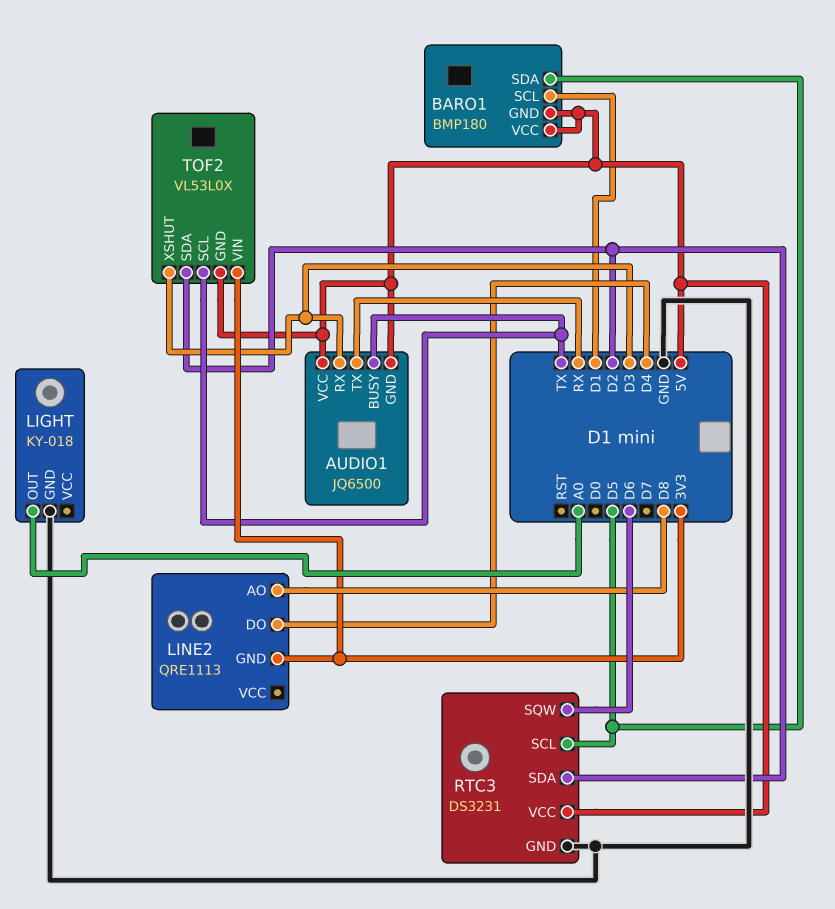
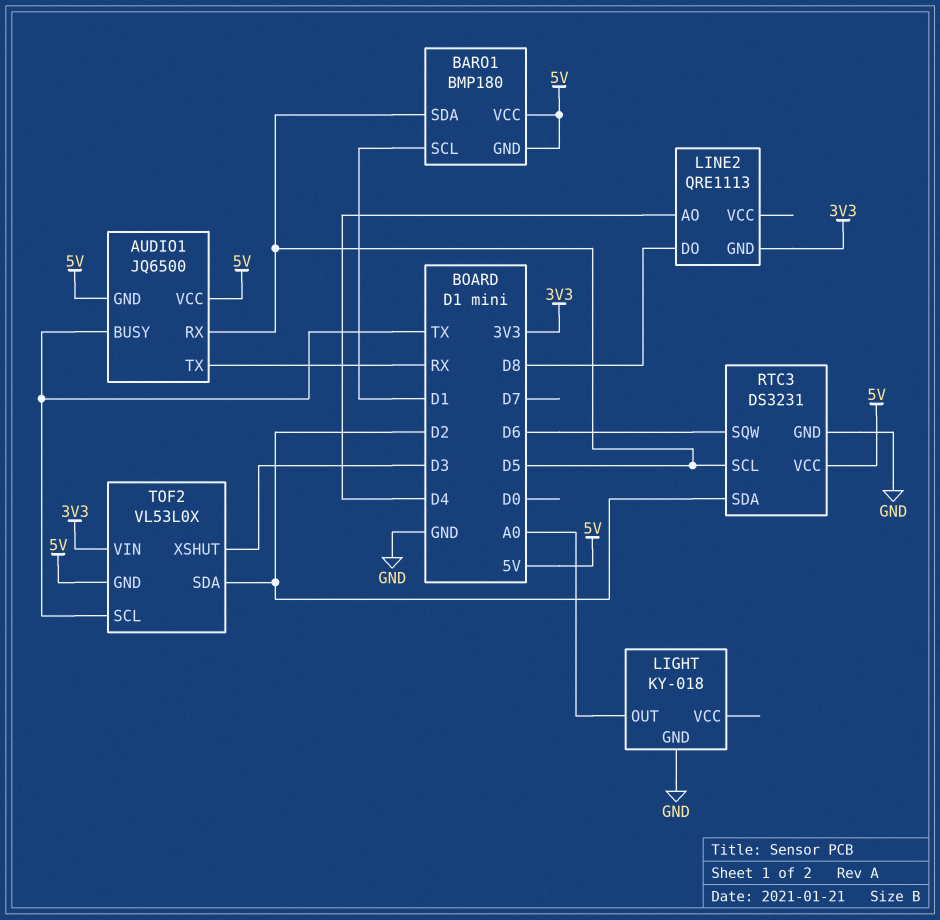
AUDIO1 pin RX: D3 -> D5
LINE2 pin AO: D8 -> D4
LINE2 pin DO: D4 -> D8

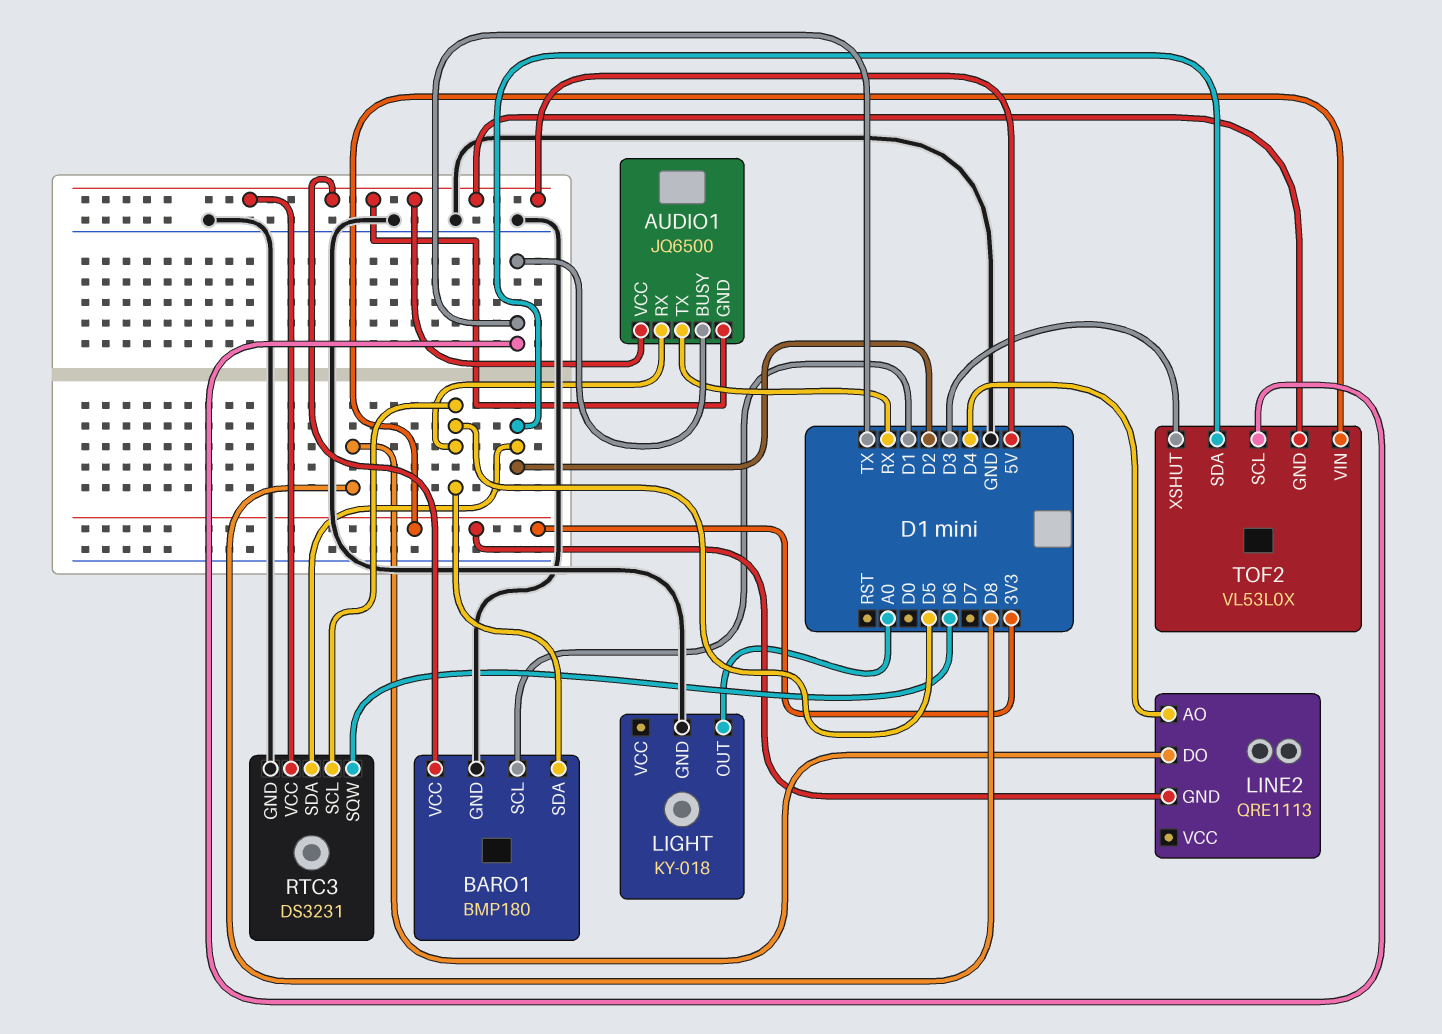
BARO1 pin GND: 5V -> GND

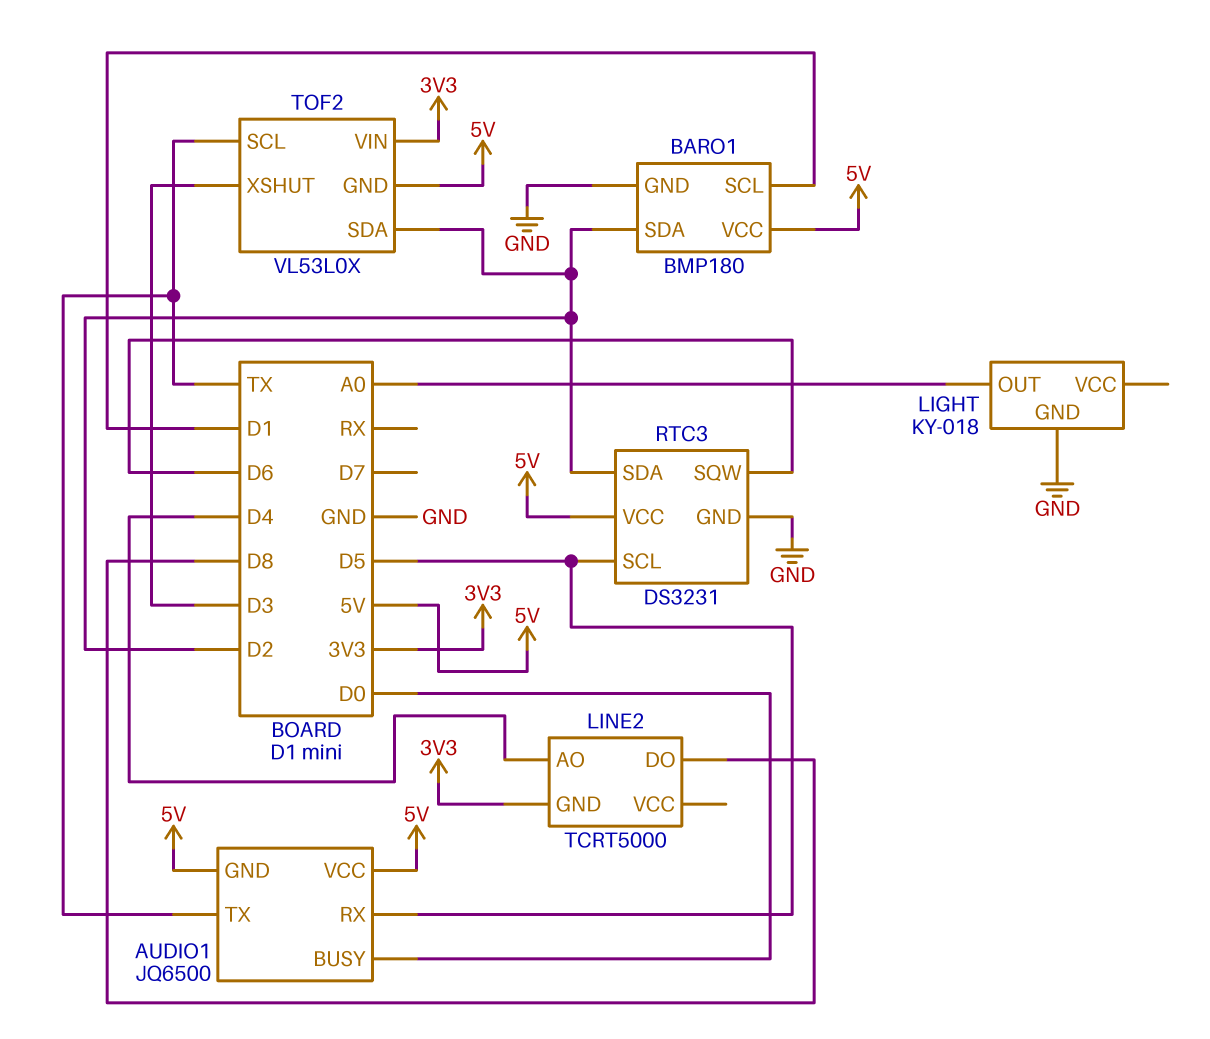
AUDIO1 pin BUSY: TX -> D0
AUDIO1 pin TX: RX -> TX
BARO1 pin SDA: D5 -> D2
LINE2: QRE1113 -> TCRT5000

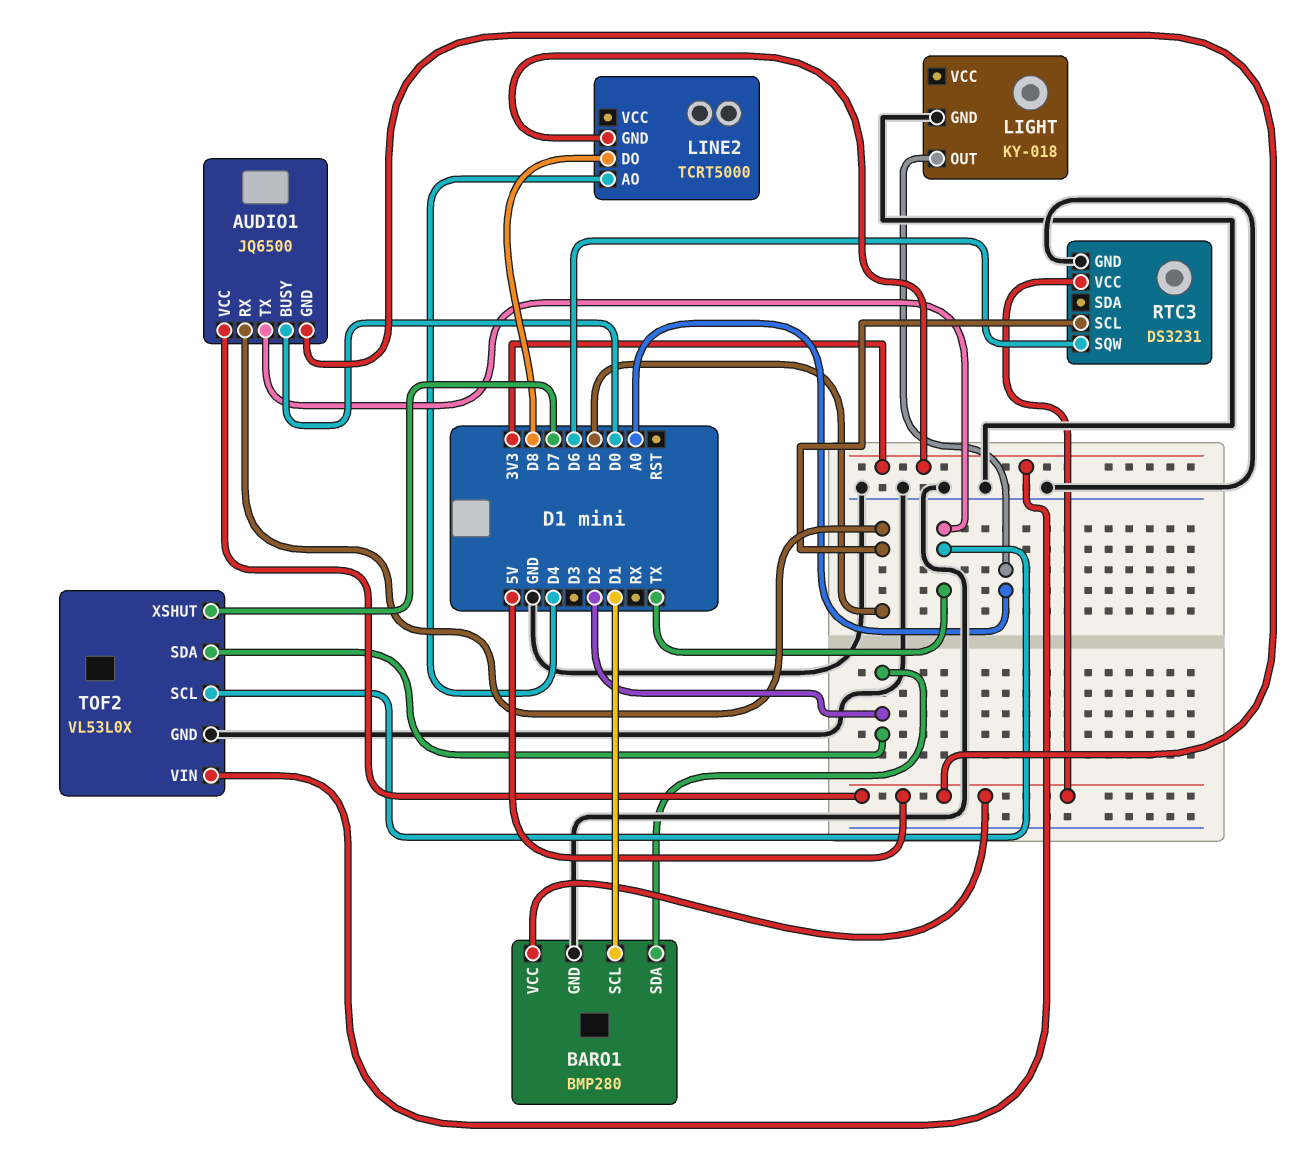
BARO1: BMP180 -> BMP280
RTC3 pin SDA: D2 -> none
TOF2 pin GND: 5V -> GND
TOF2 pin XSHUT: D3 -> D7

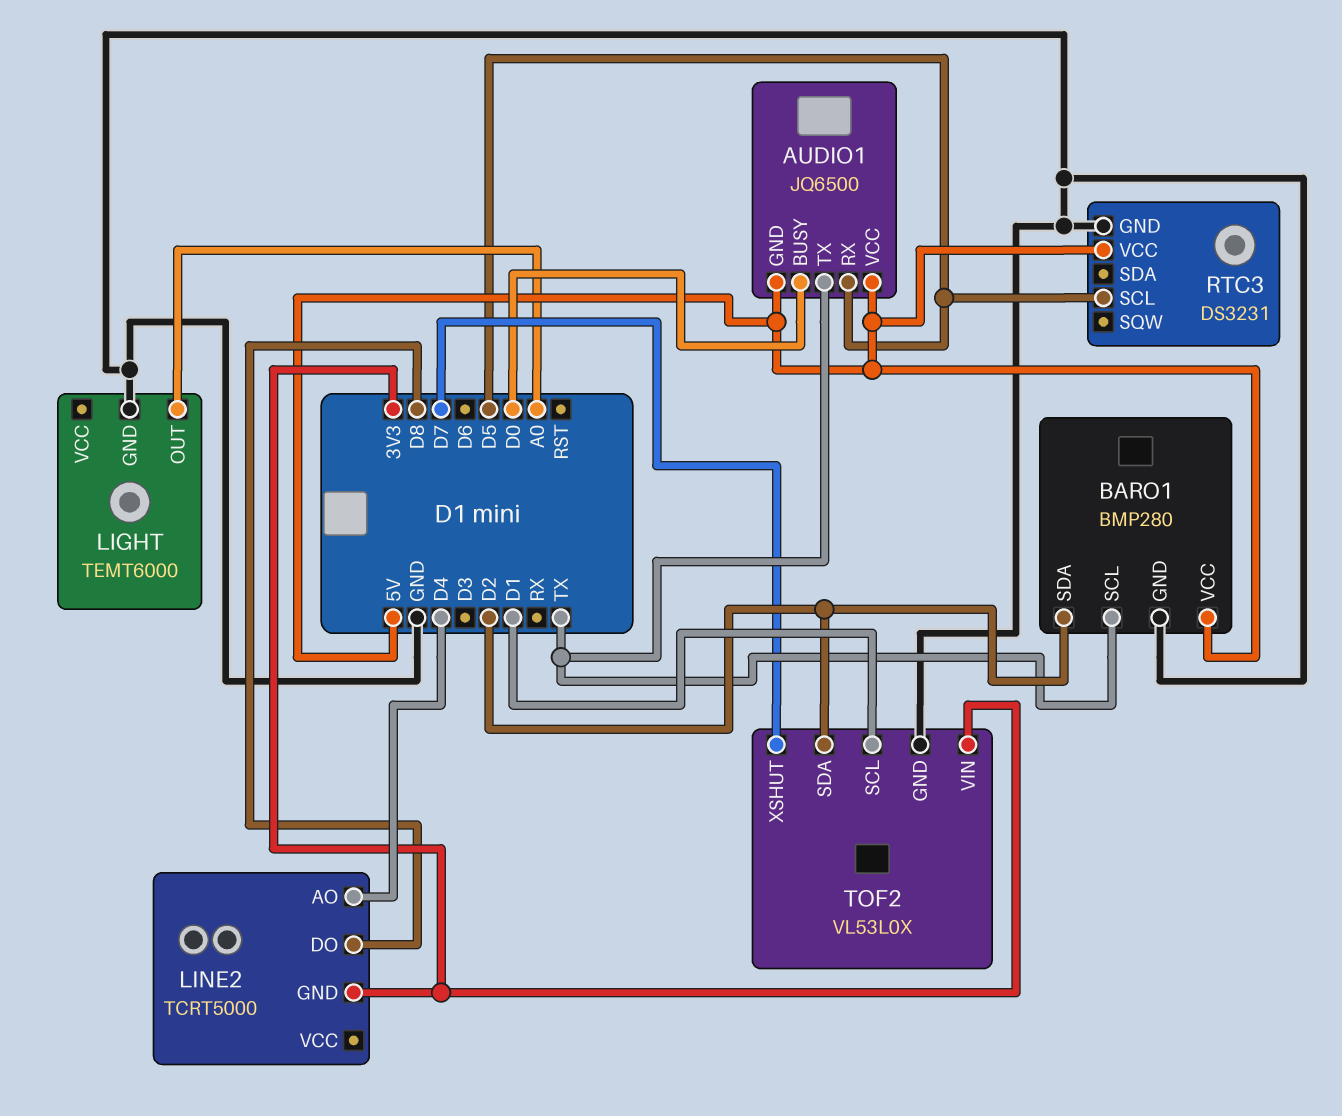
BARO1 pin SCL: D1 -> TX
LIGHT: KY-018 -> TEMT6000
RTC3 pin SQW: D6 -> none
TOF2 pin SCL: TX -> D1

